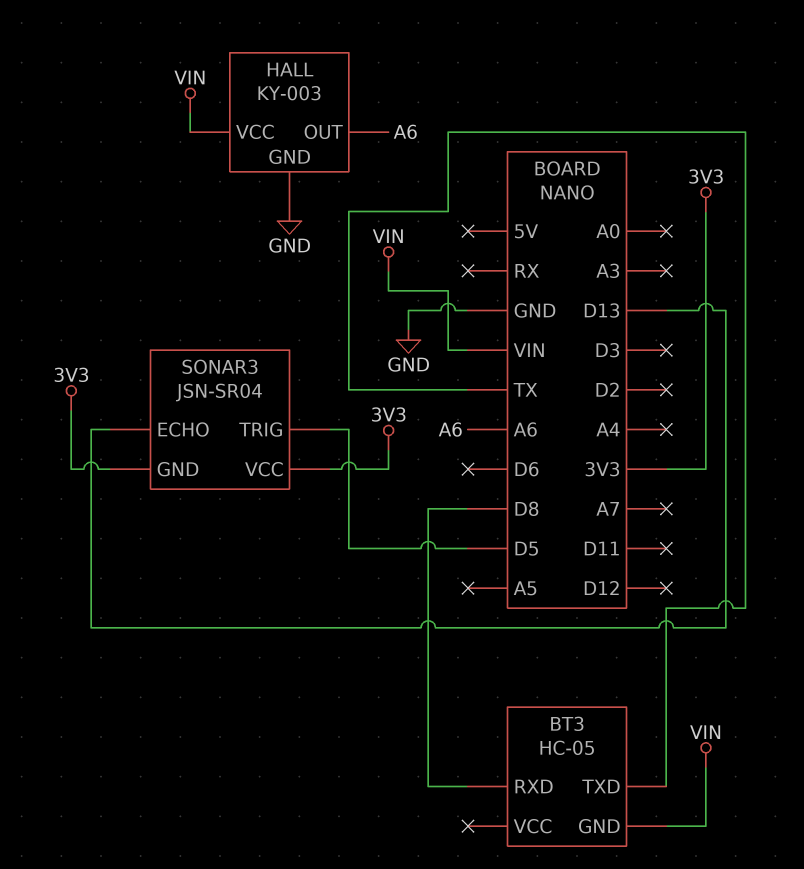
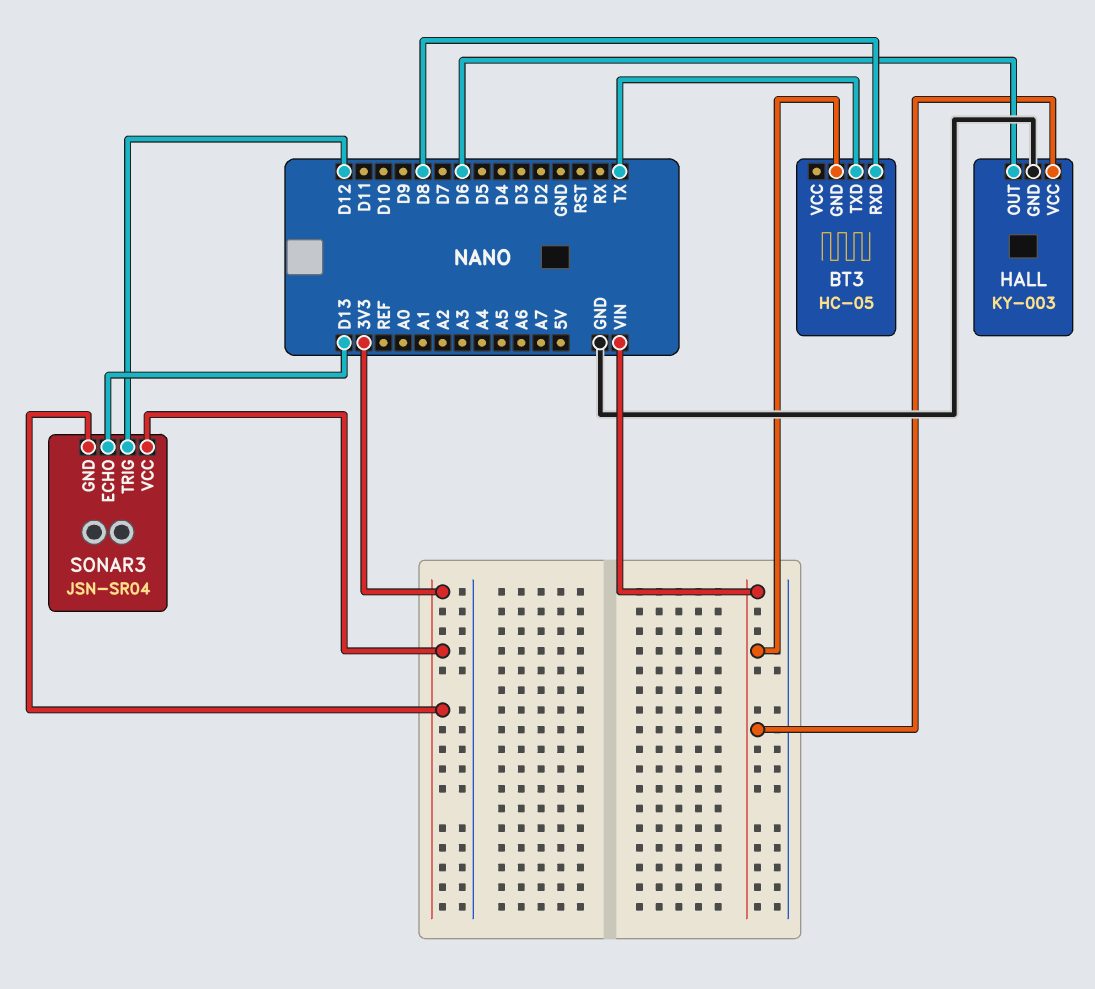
HALL pin OUT: A6 -> D6
SONAR3 pin TRIG: D5 -> D12

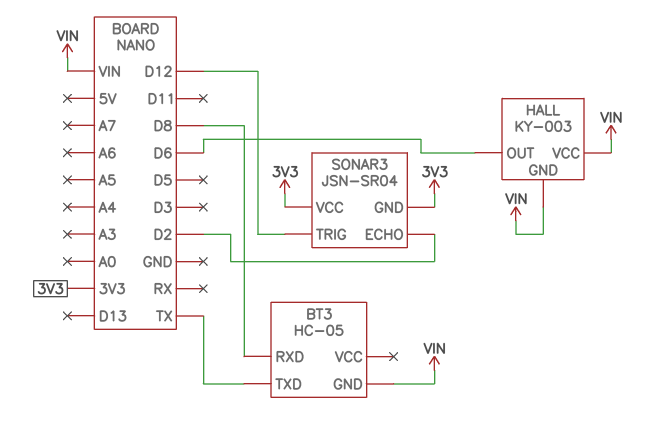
HALL pin GND: GND -> VIN
SONAR3 pin ECHO: D13 -> D2

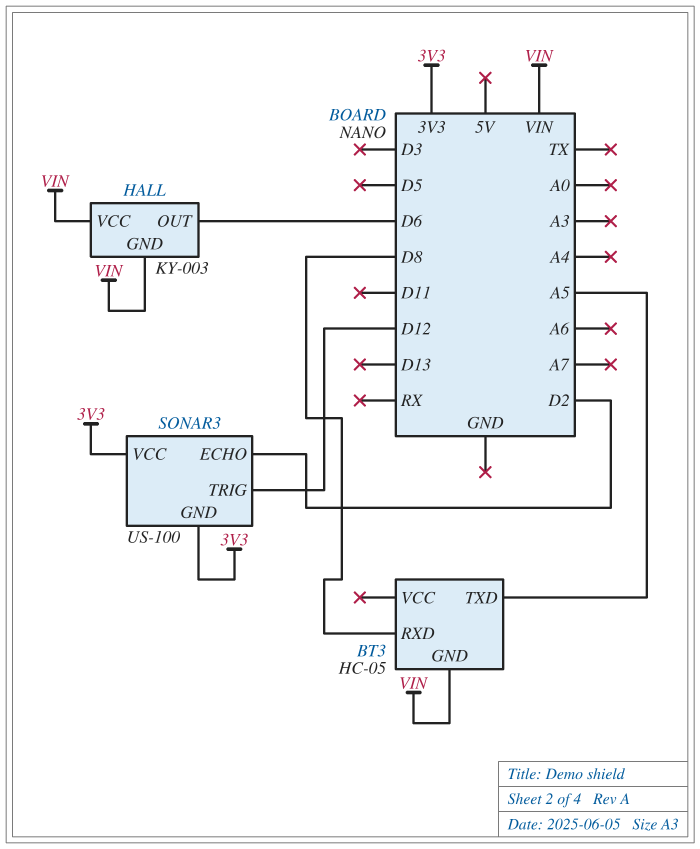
BT3 pin TXD: TX -> A5
SONAR3: JSN-SR04 -> US-100

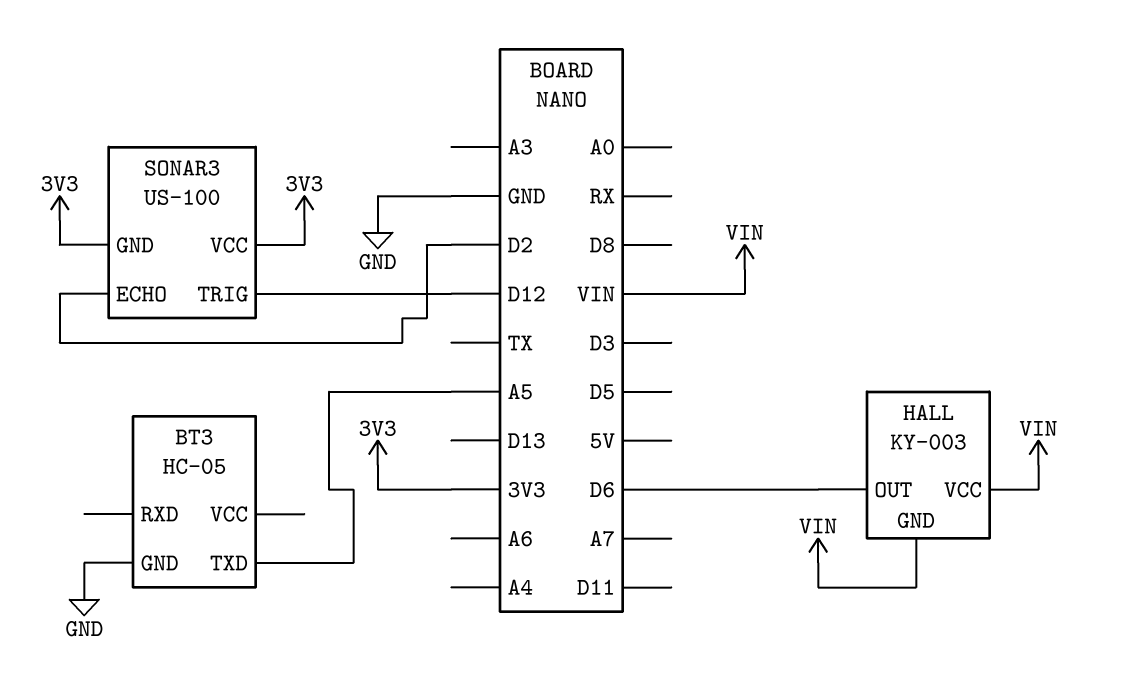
BT3 pin GND: VIN -> GND
BT3 pin RXD: D8 -> none

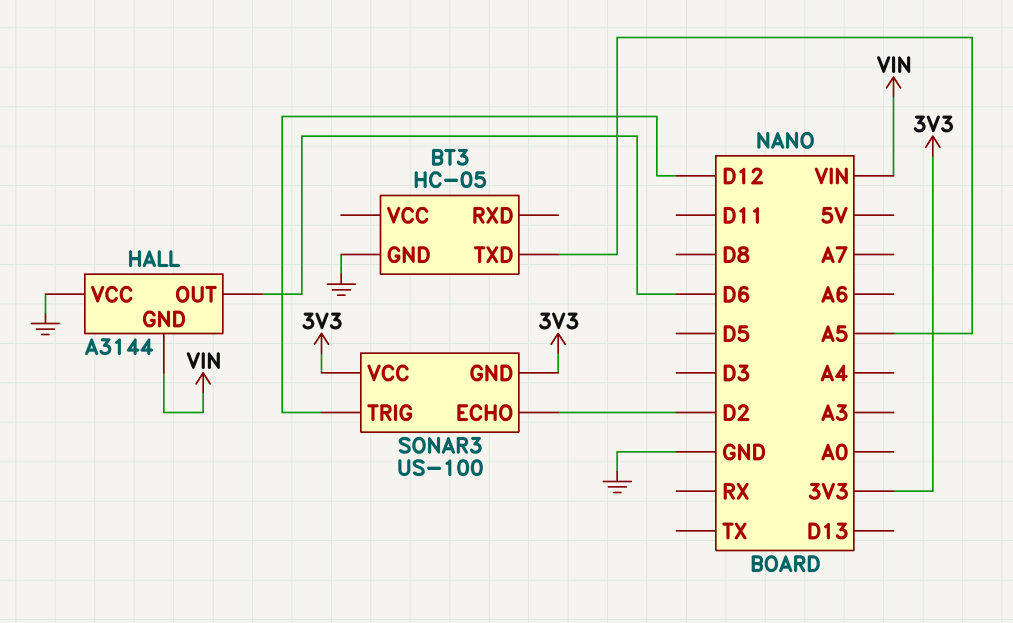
HALL: KY-003 -> A3144
HALL pin VCC: VIN -> GND

